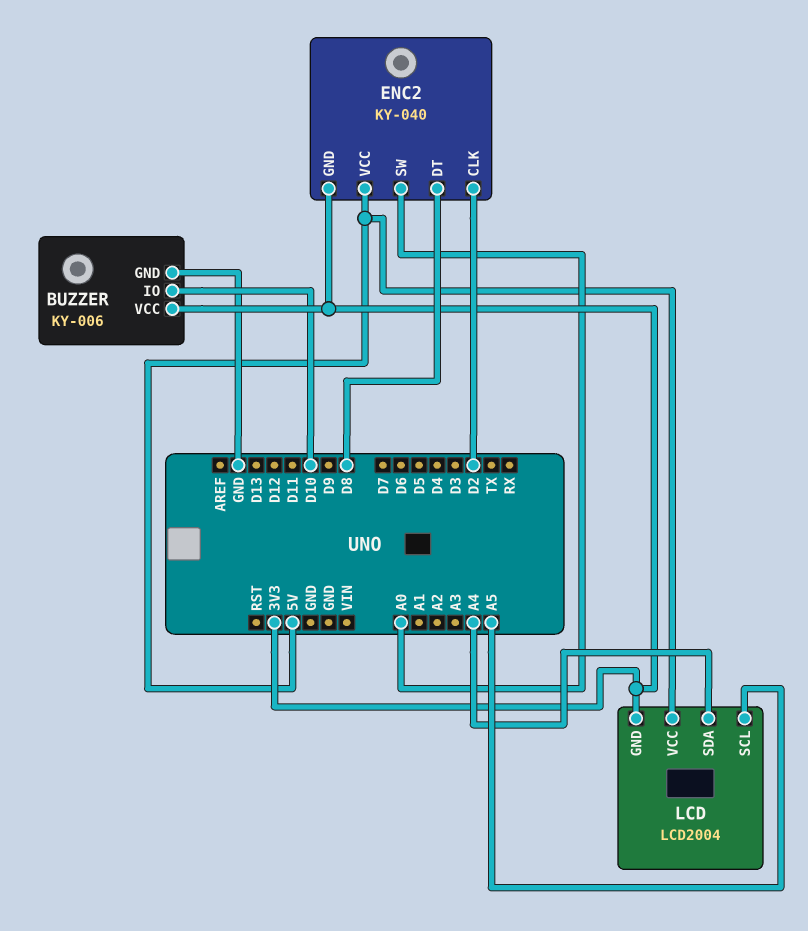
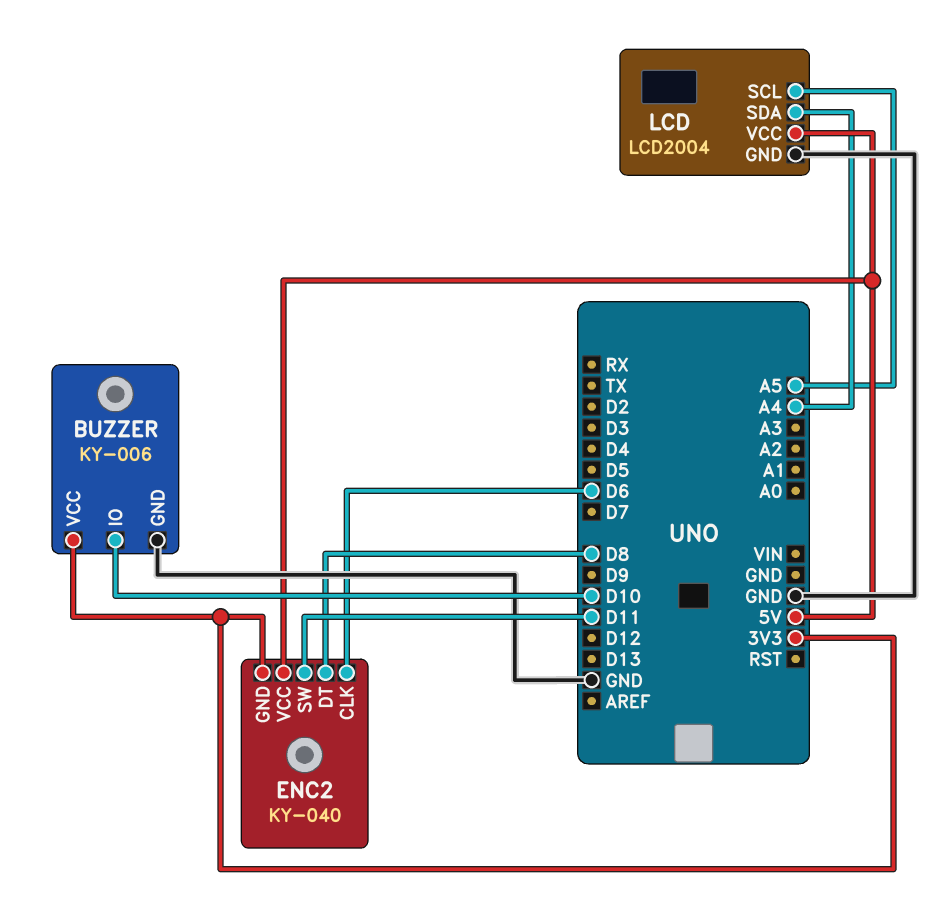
ENC2 pin CLK: D2 -> D6
ENC2 pin SW: A0 -> D11
LCD pin GND: 3V3 -> GND

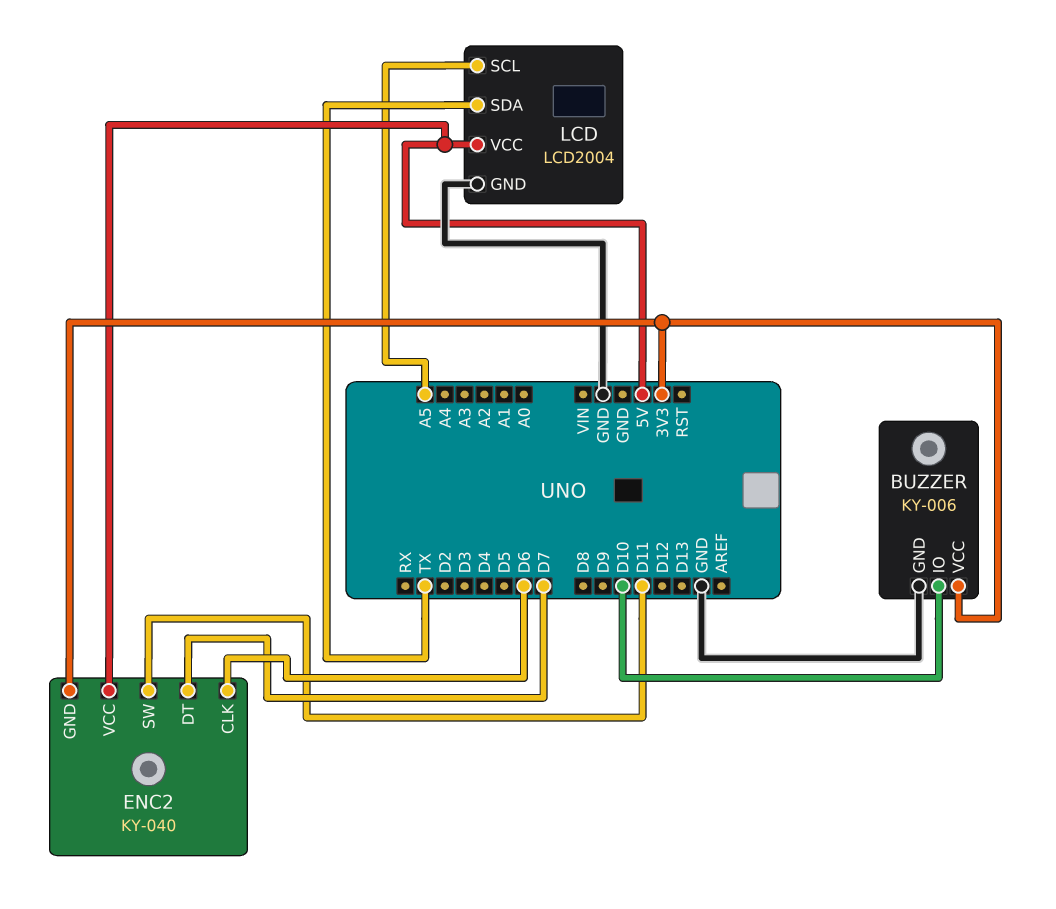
ENC2 pin DT: D8 -> D7
LCD pin SDA: A4 -> TX

